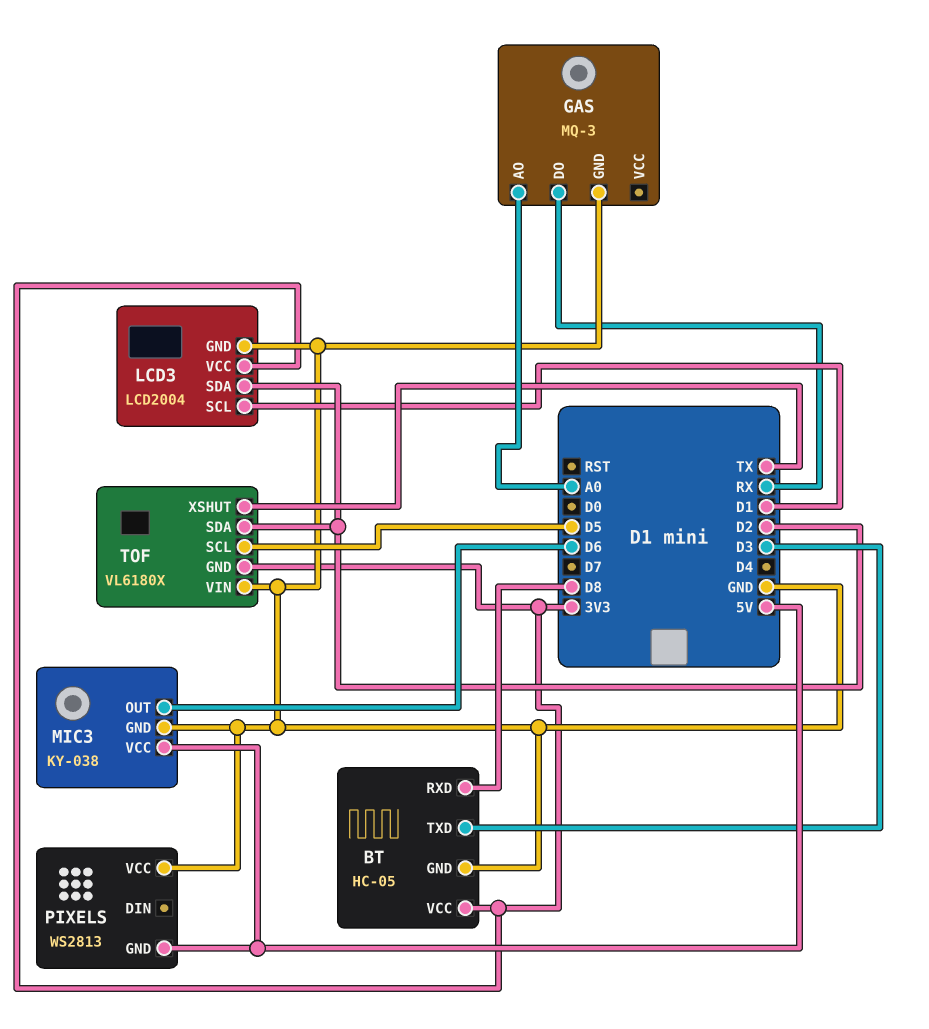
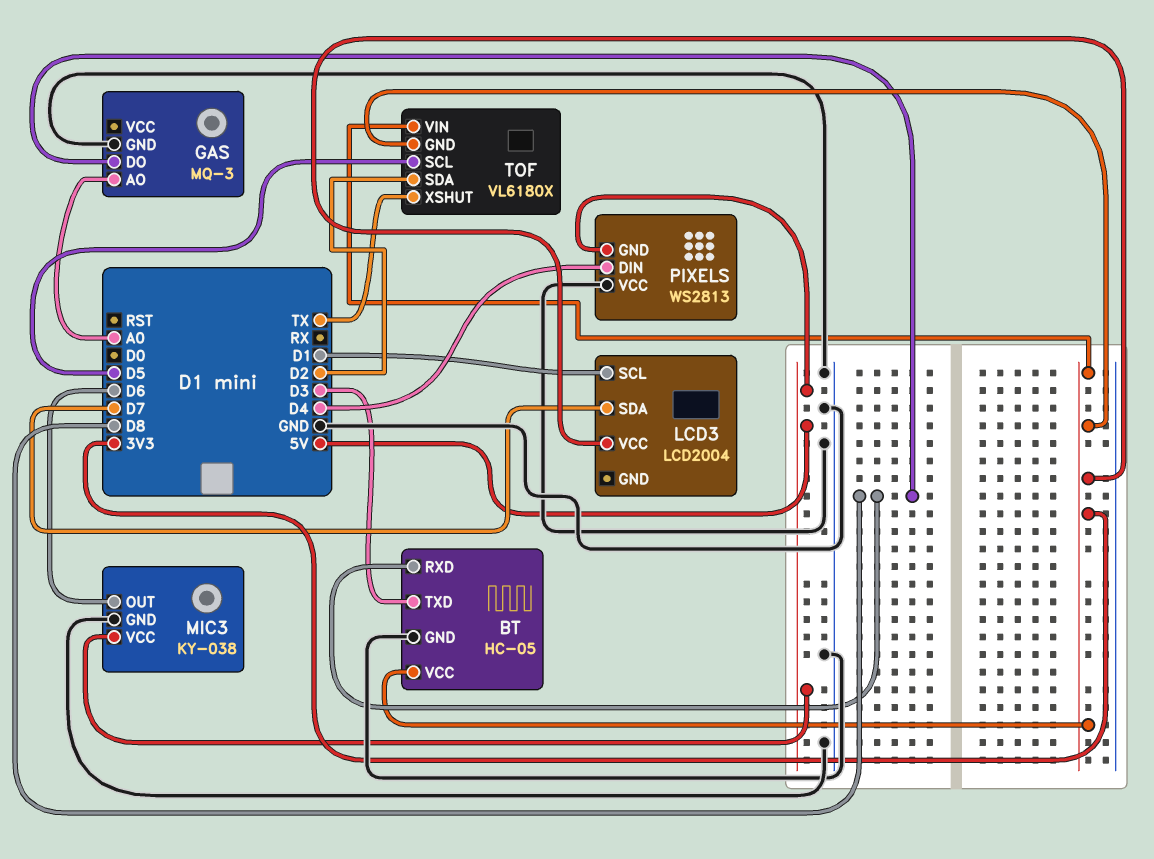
GAS pin DO: RX -> D8
LCD3 pin GND: GND -> none
LCD3 pin SDA: D2 -> D7
PIXELS pin DIN: none -> D4
TOF pin VIN: GND -> 3V3

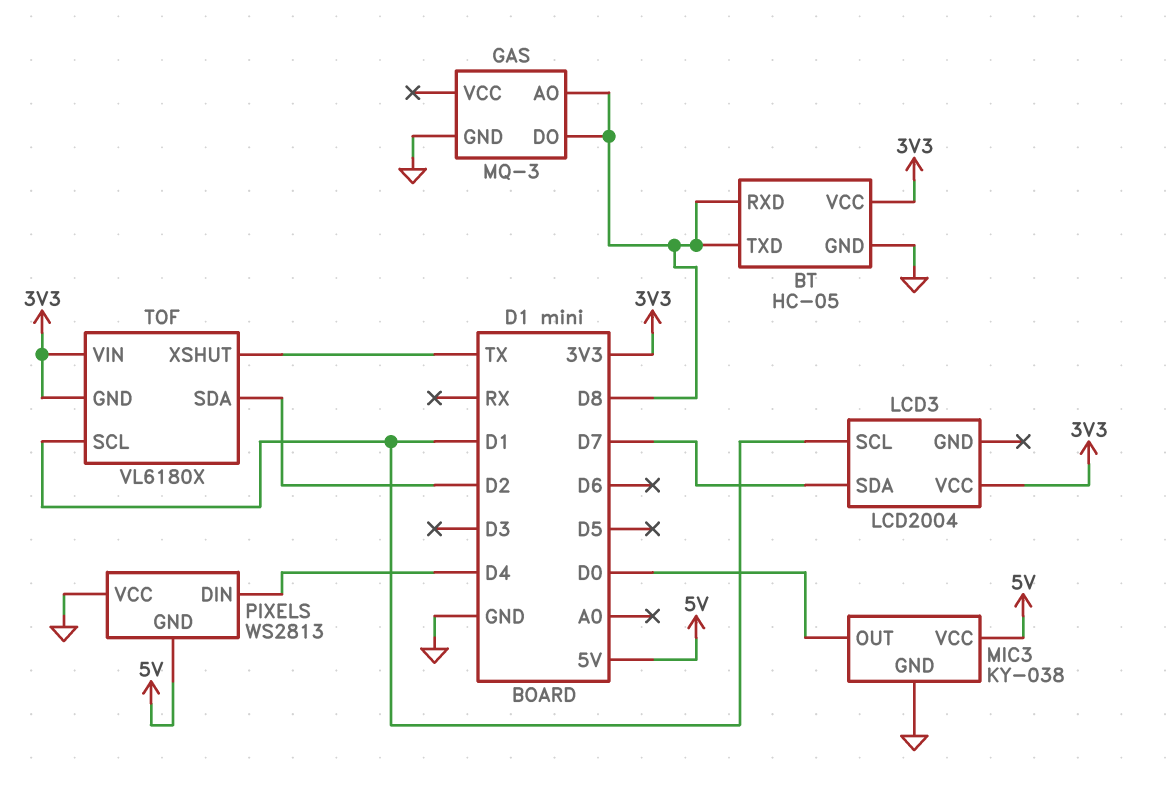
BT pin TXD: D3 -> D8
GAS pin AO: A0 -> D8
MIC3 pin OUT: D6 -> D0
TOF pin SCL: D5 -> D1

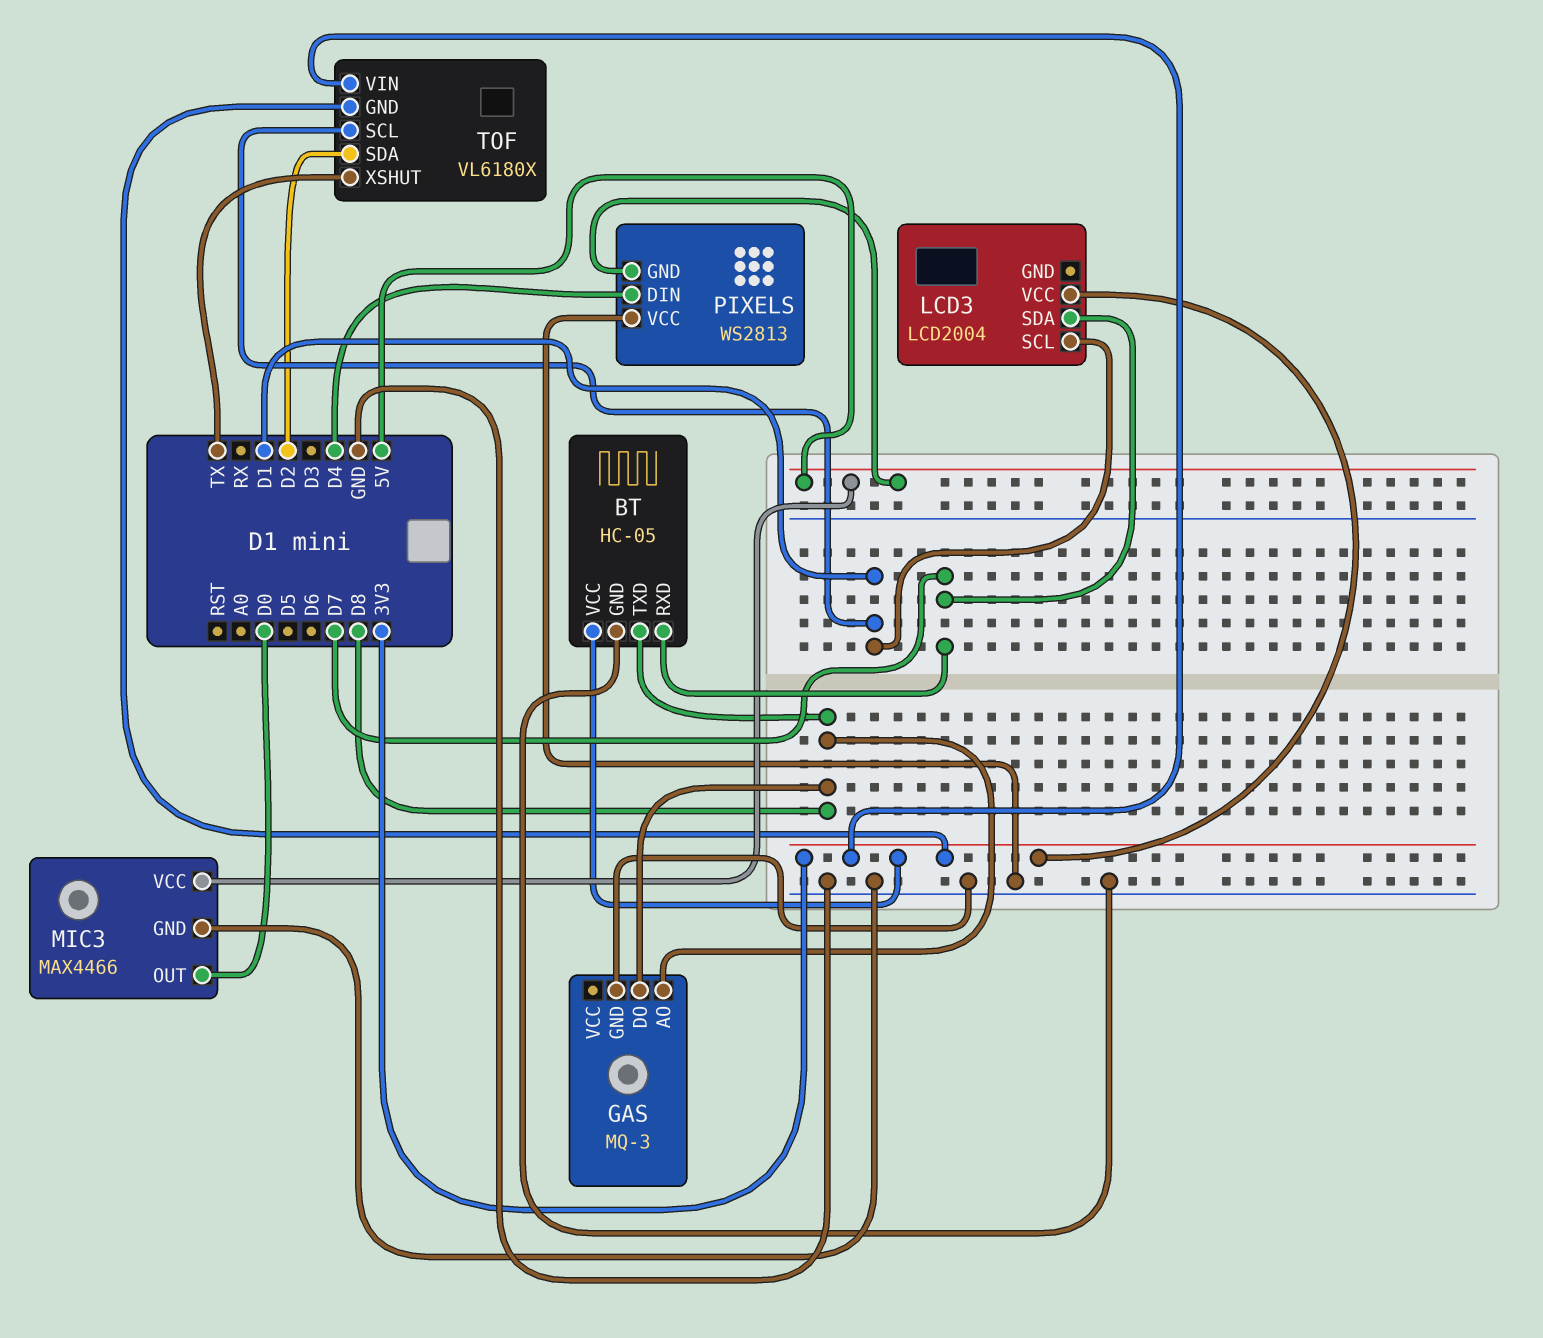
BT pin RXD: D8 -> D7
MIC3: KY-038 -> MAX4466

